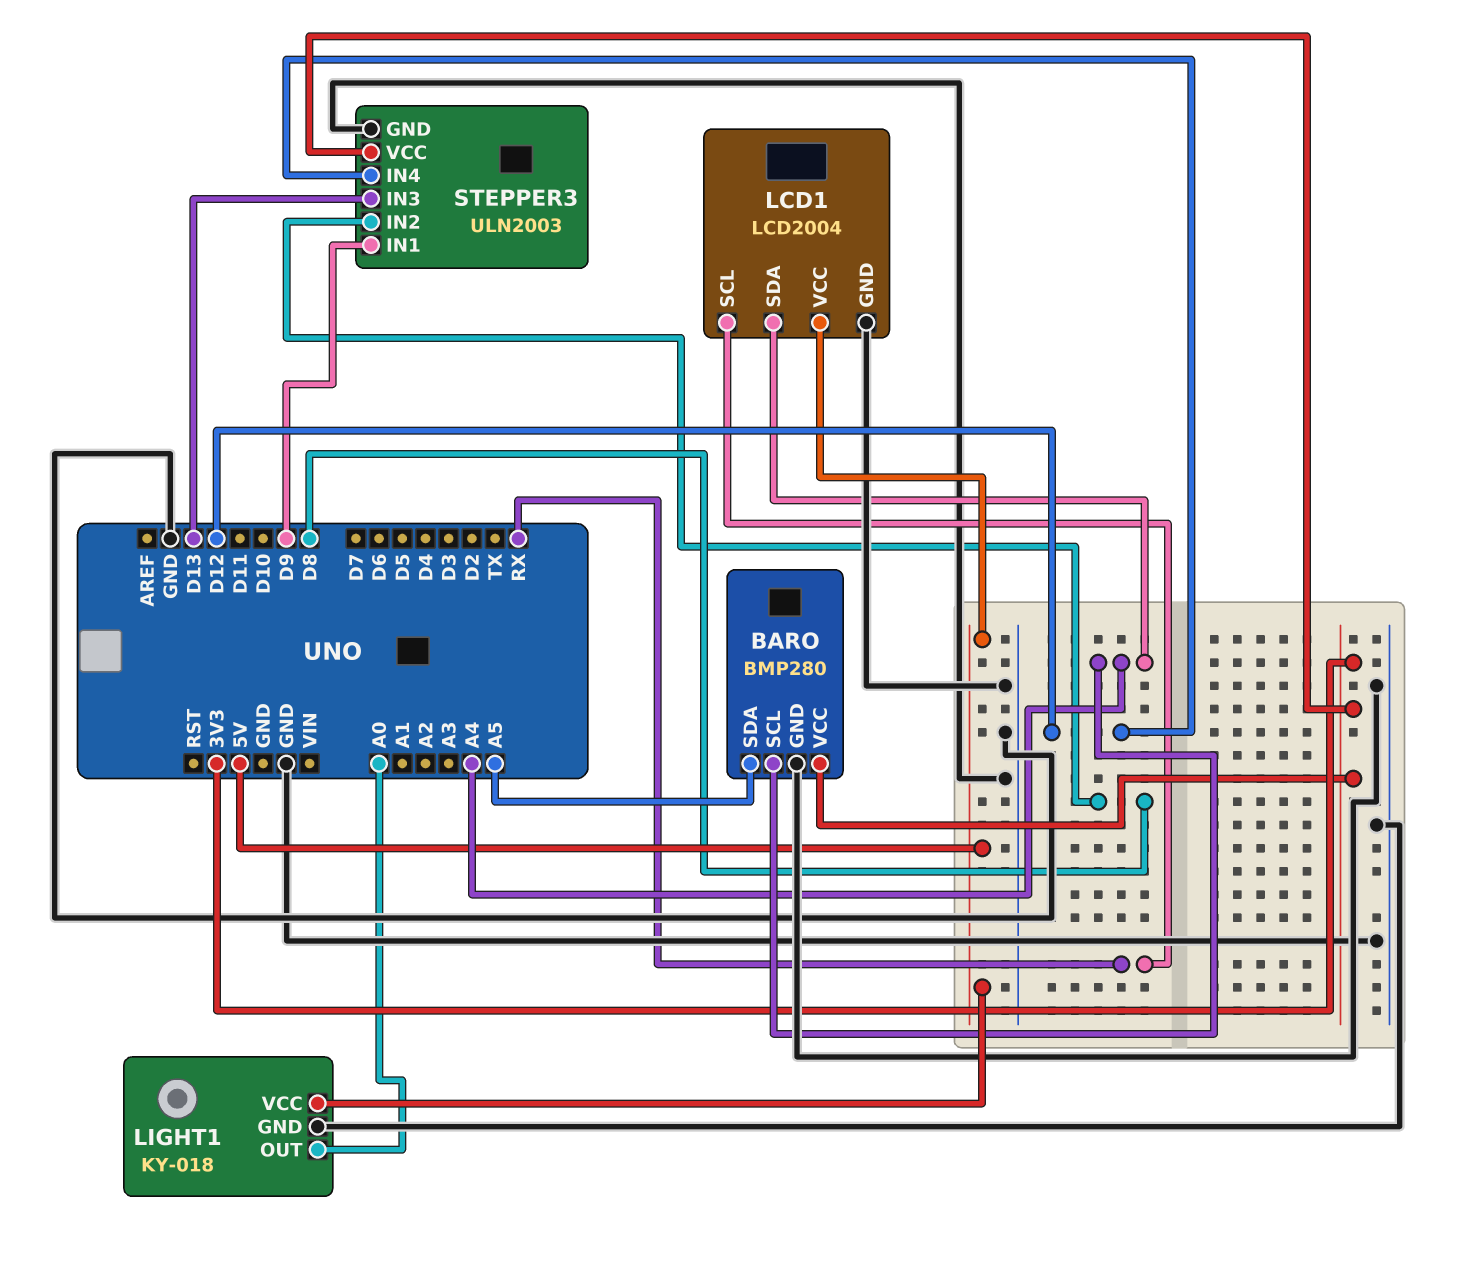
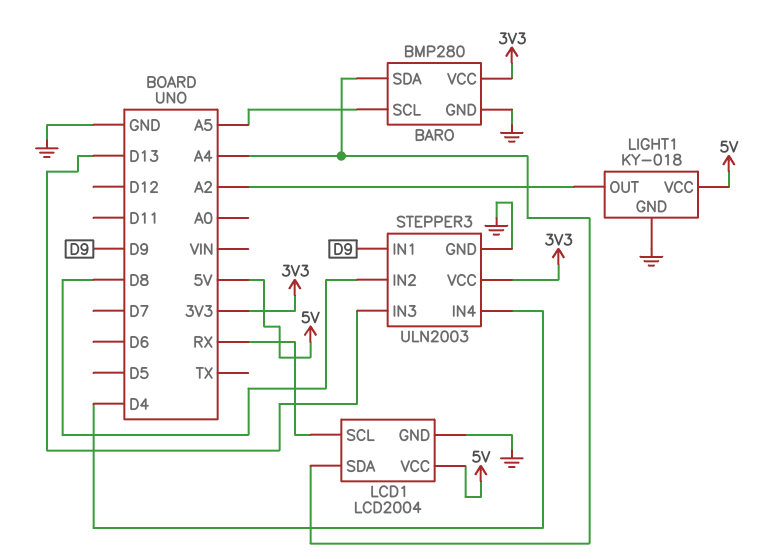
BARO pin SCL: A4 -> A5
BARO pin SDA: A5 -> A4
LIGHT1 pin OUT: A0 -> A2
STEPPER3 pin IN4: D12 -> D4

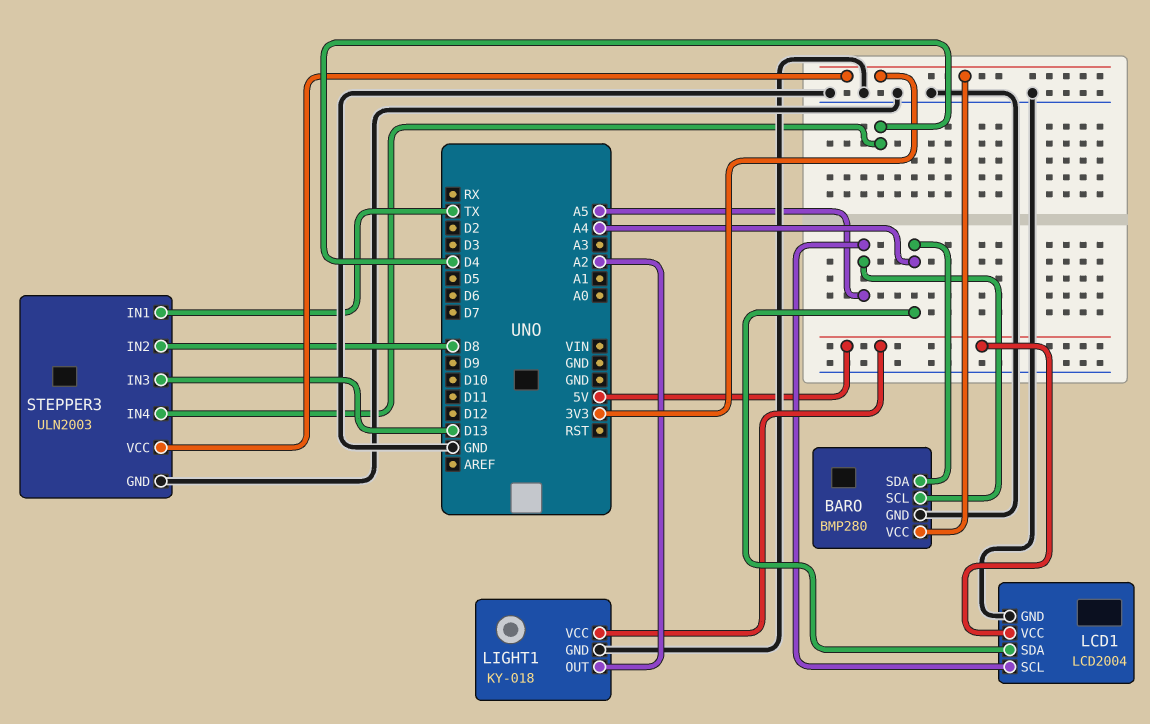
LCD1 pin SCL: RX -> A5
STEPPER3 pin IN1: D9 -> TX

